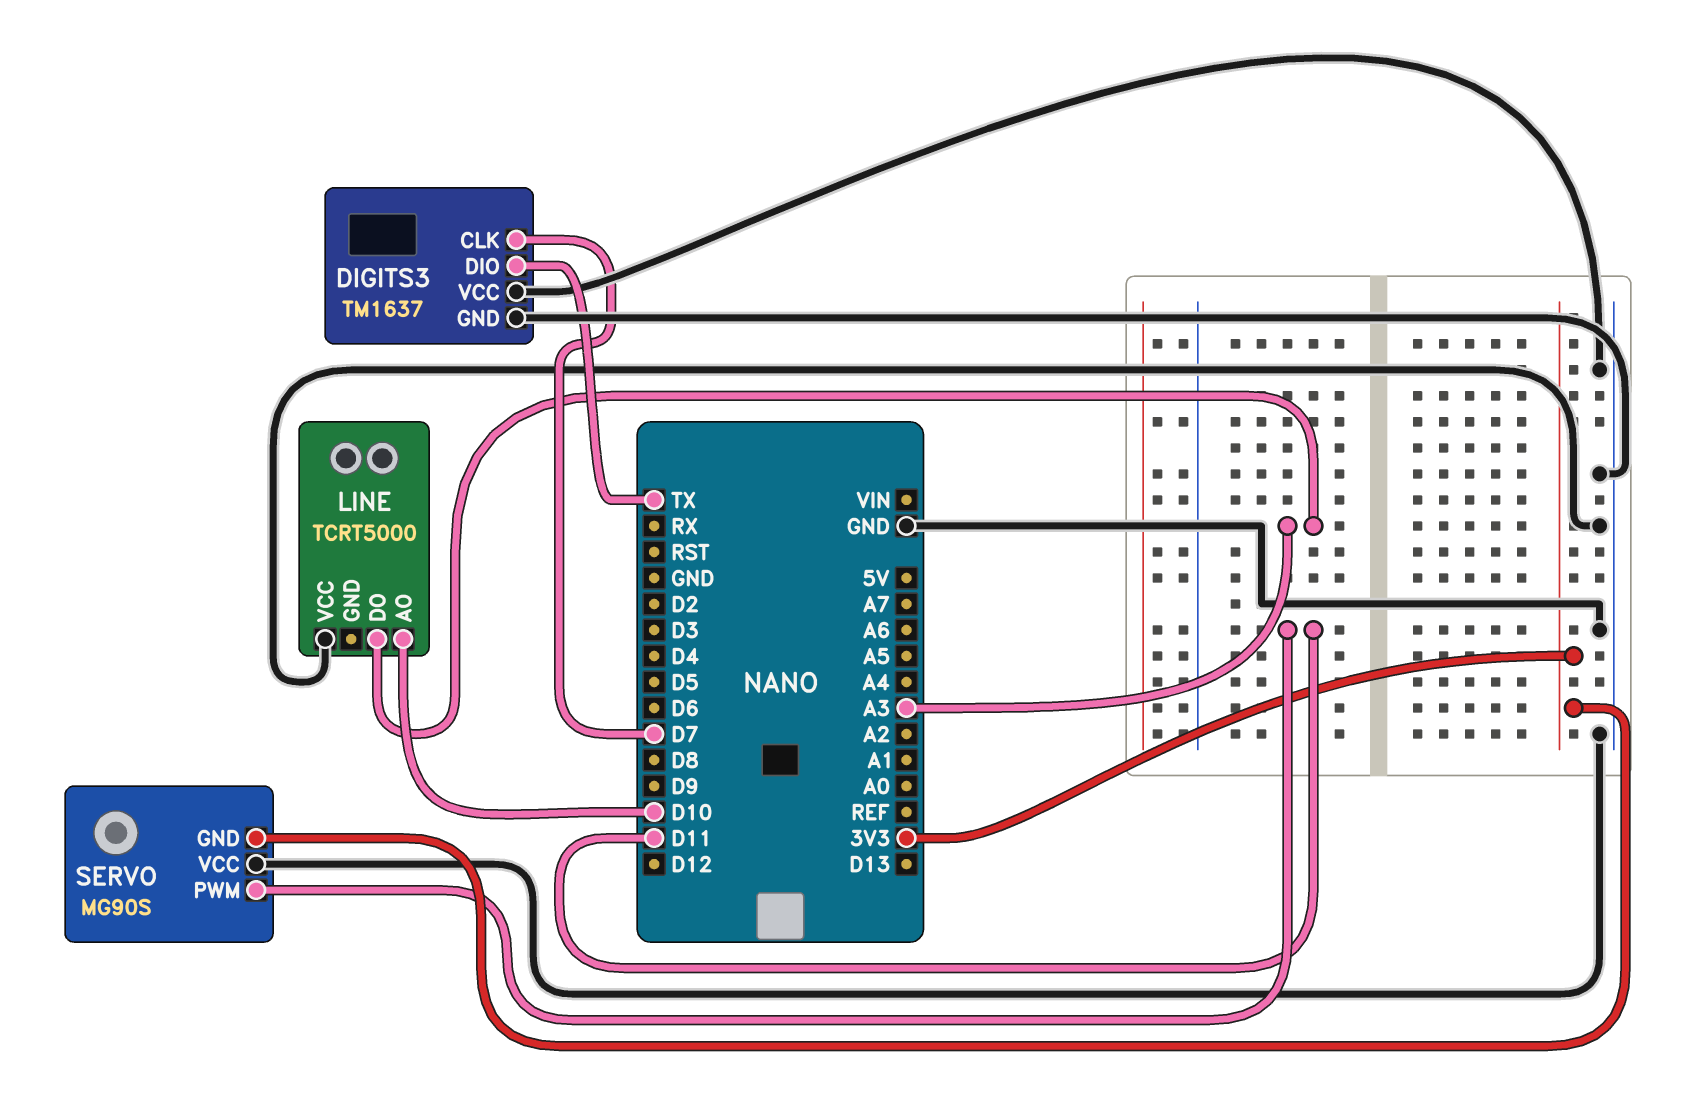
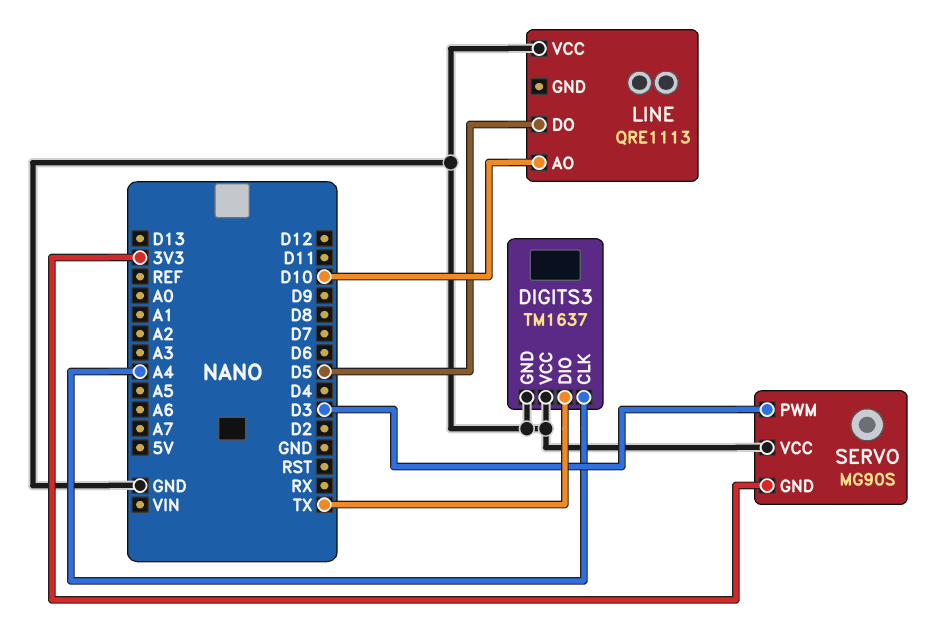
DIGITS3 pin CLK: D7 -> A4
LINE: TCRT5000 -> QRE1113
LINE pin DO: A3 -> D5
SERVO pin PWM: D11 -> D3

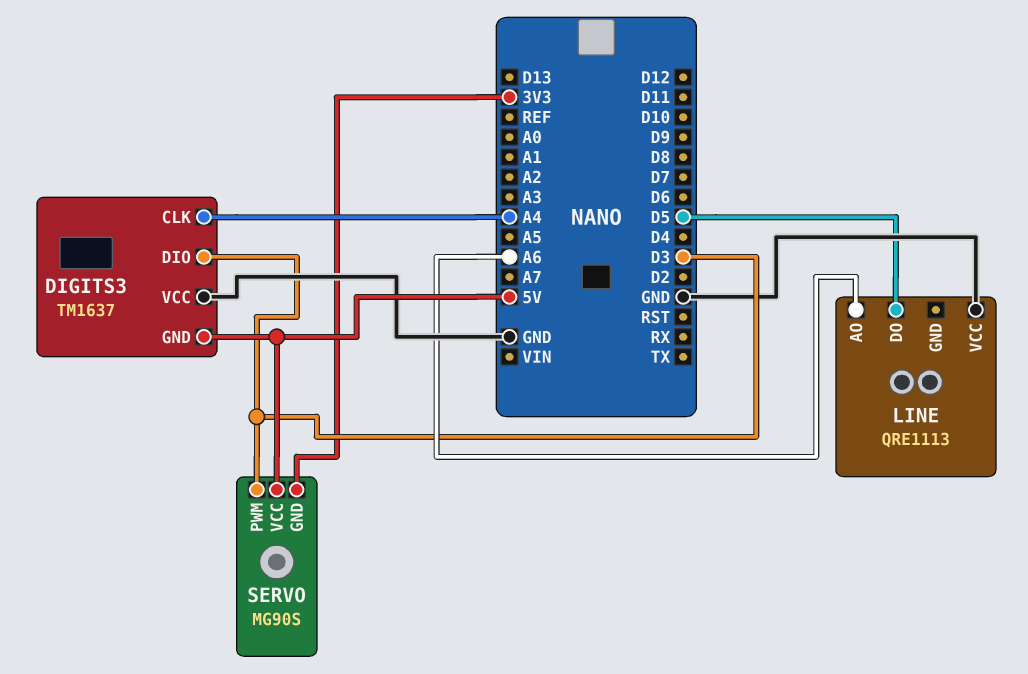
DIGITS3 pin DIO: TX -> D3
DIGITS3 pin GND: GND -> 5V
LINE pin AO: D10 -> A6
SERVO pin VCC: GND -> 5V

